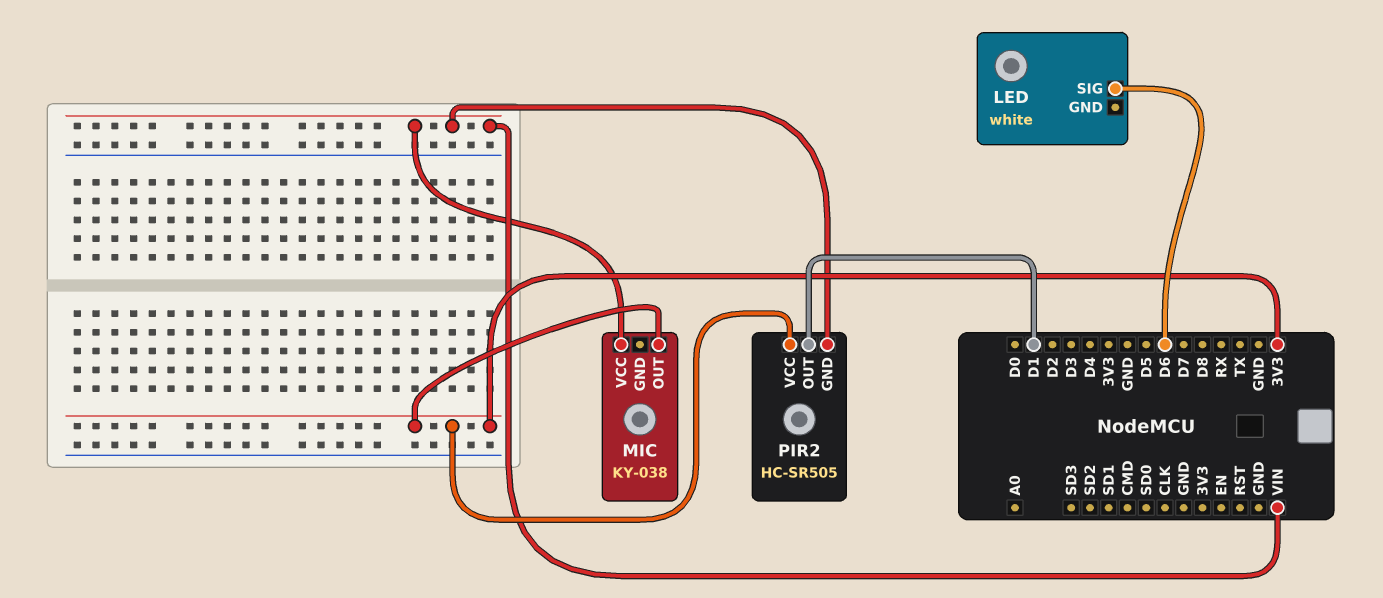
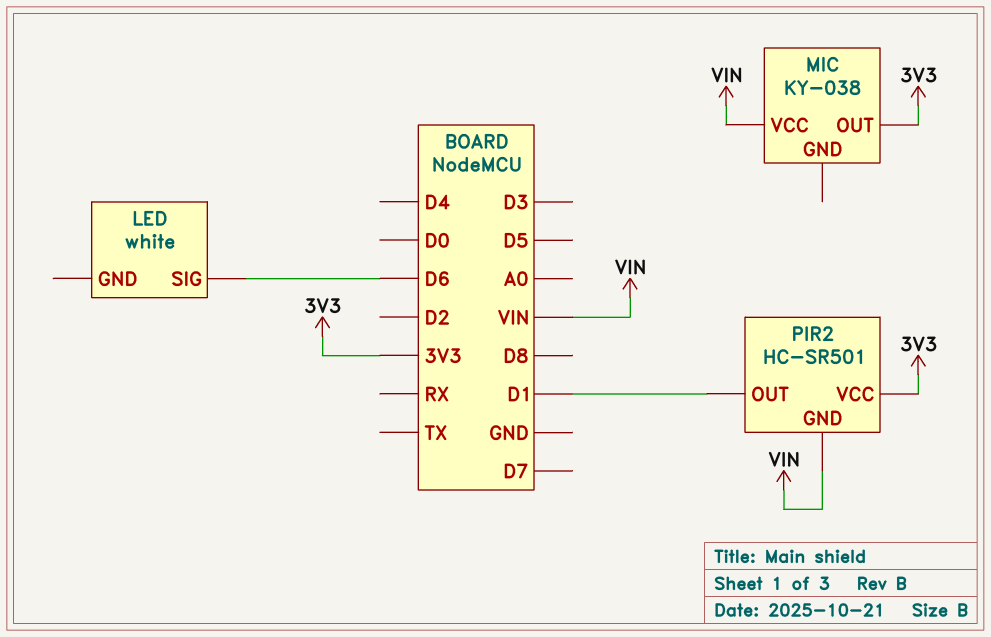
PIR2: HC-SR505 -> HC-SR501

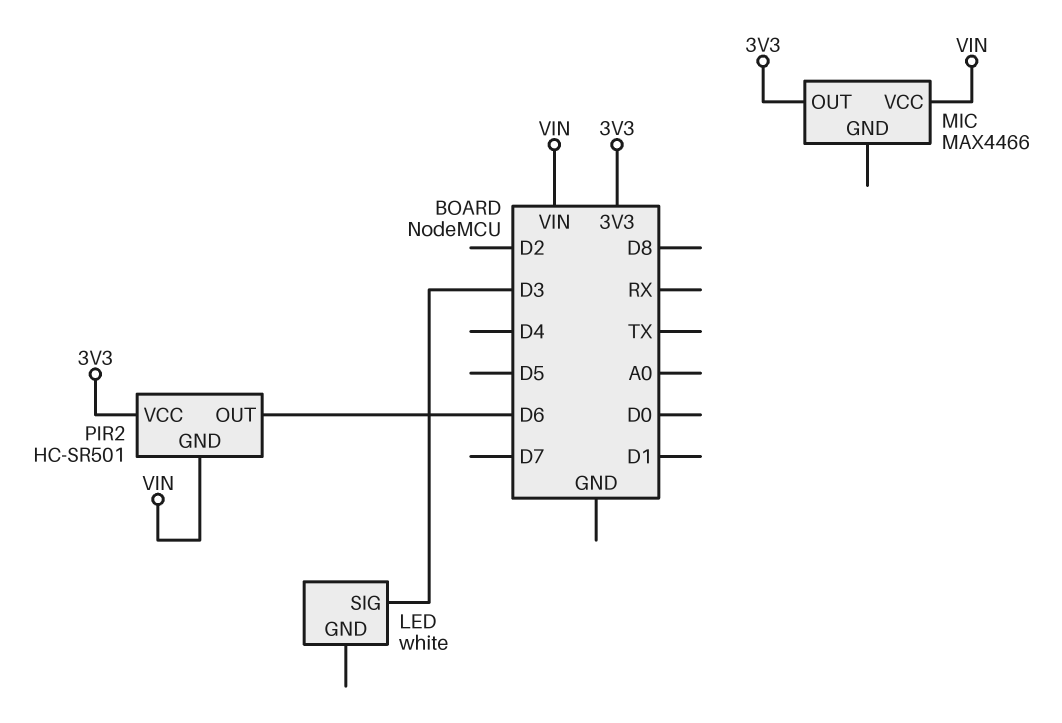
LED pin SIG: D6 -> D3
MIC: KY-038 -> MAX4466
PIR2 pin OUT: D1 -> D6

